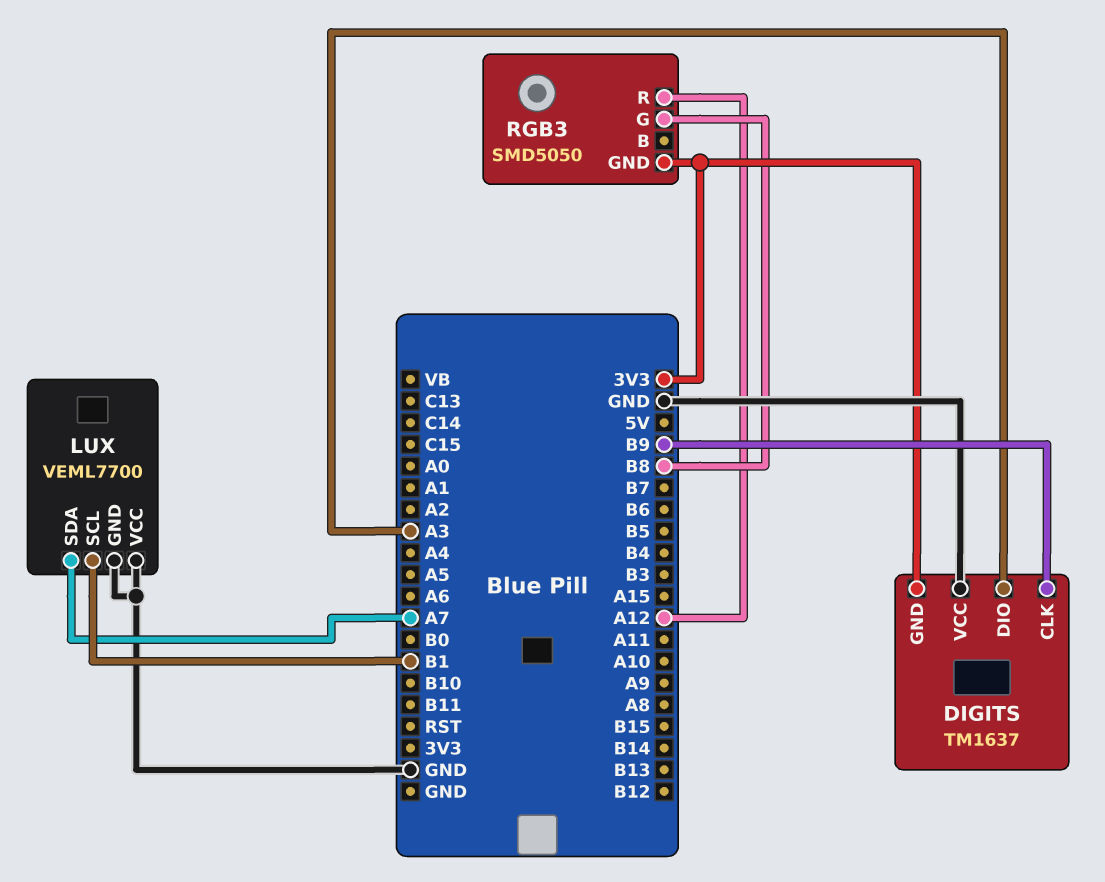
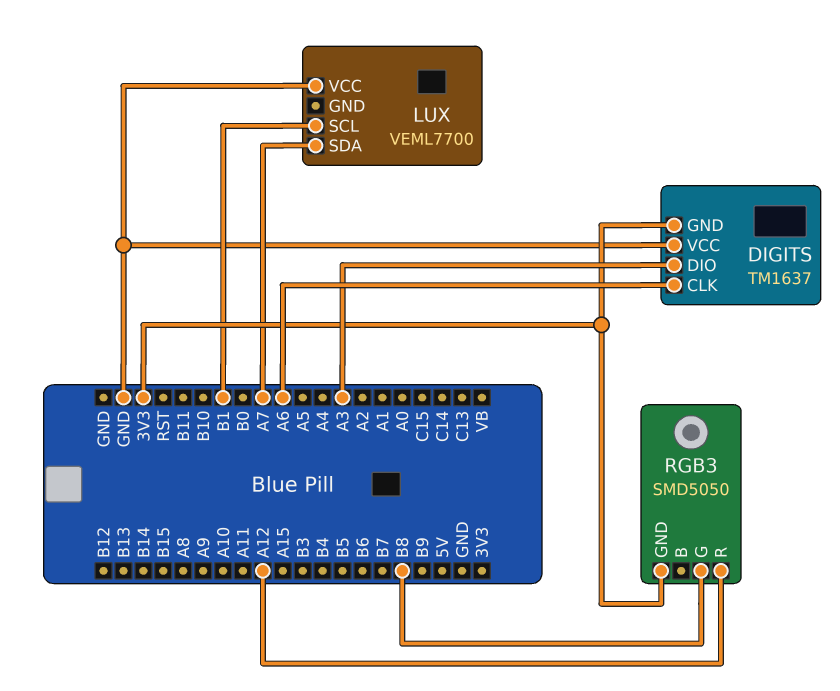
DIGITS pin CLK: B9 -> A6
LUX pin GND: GND -> none

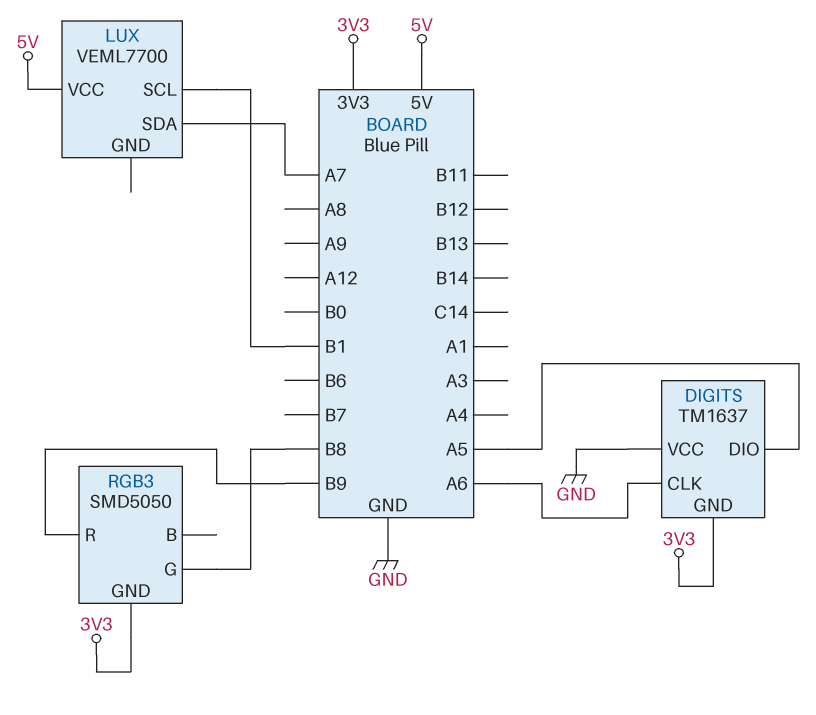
DIGITS pin DIO: A3 -> A5
LUX pin VCC: GND -> 5V
RGB3 pin R: A12 -> B9

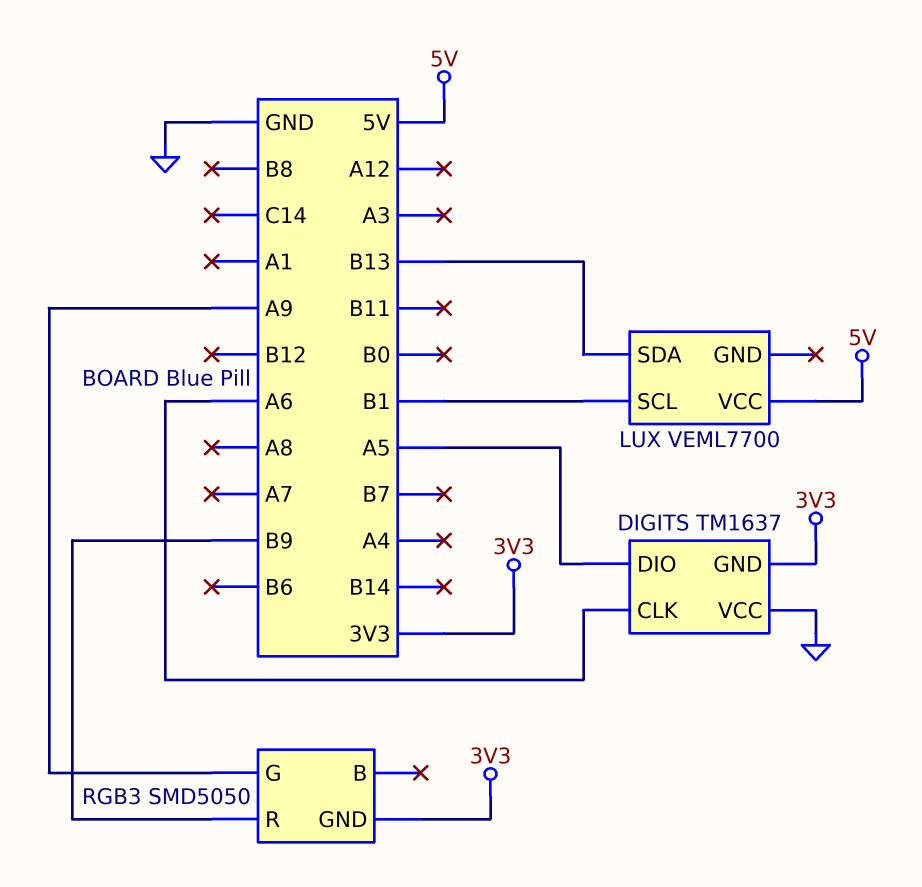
LUX pin SDA: A7 -> B13
RGB3 pin G: B8 -> A9

